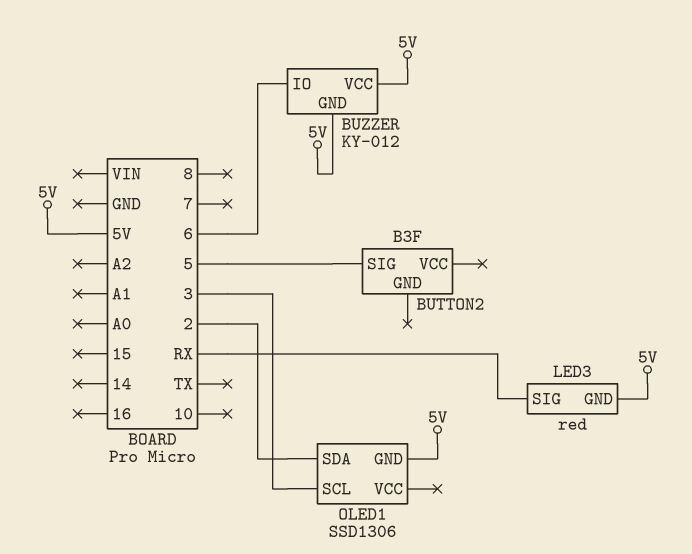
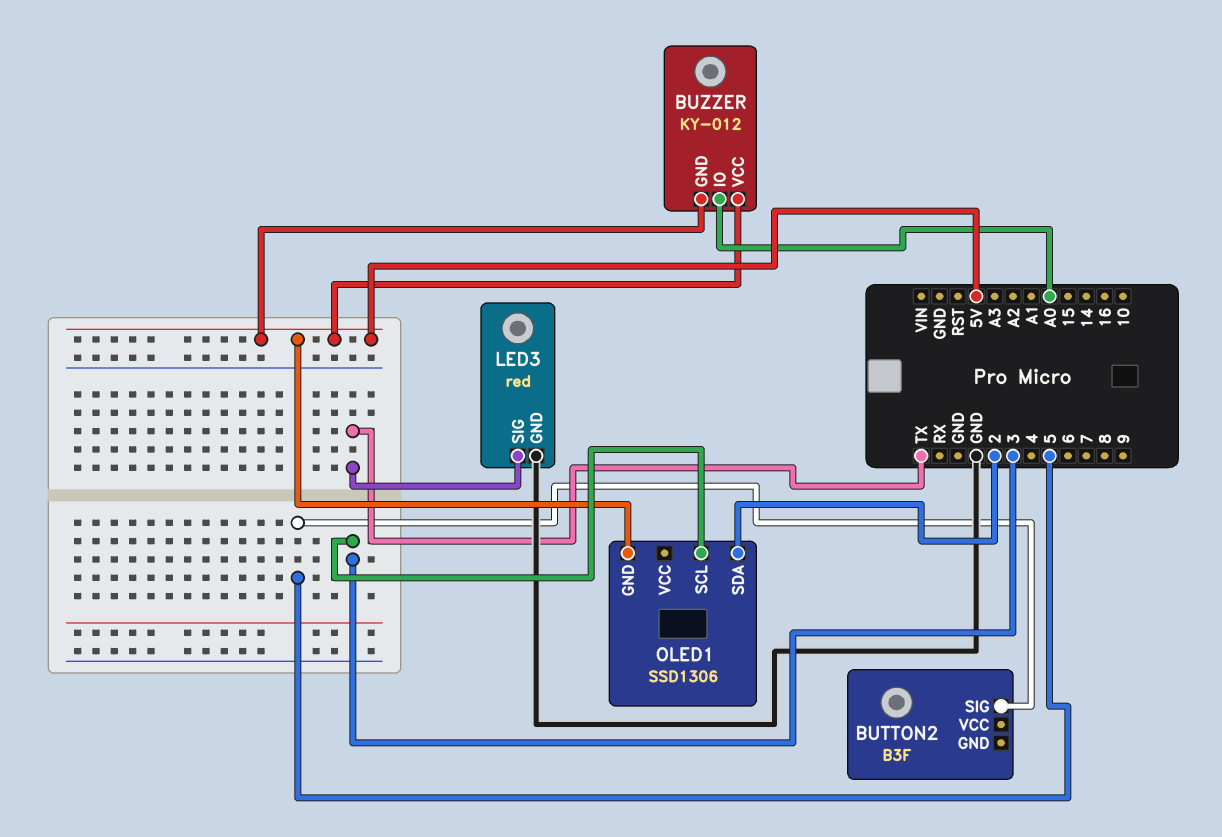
BUZZER pin IO: 6 -> A0
LED3 pin GND: 5V -> GND
LED3 pin SIG: RX -> TX

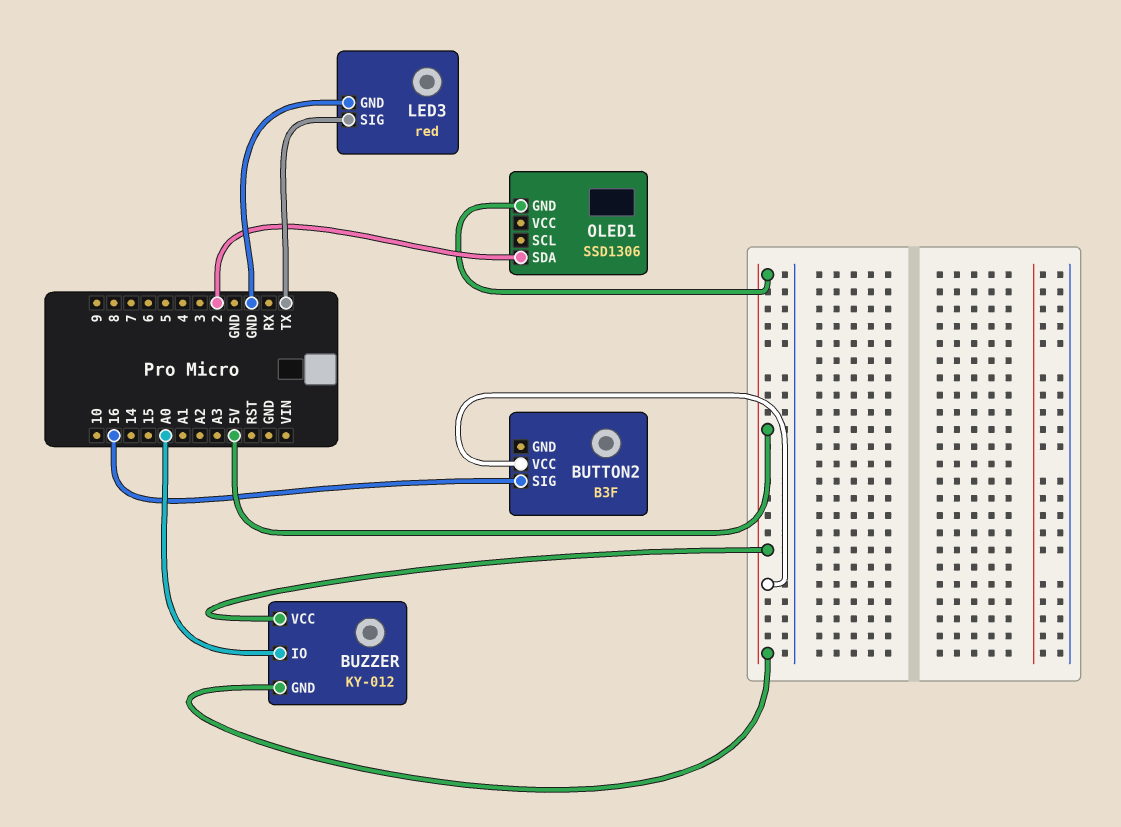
BUTTON2 pin SIG: 5 -> 16
BUTTON2 pin VCC: none -> 5V
OLED1 pin SCL: 3 -> none

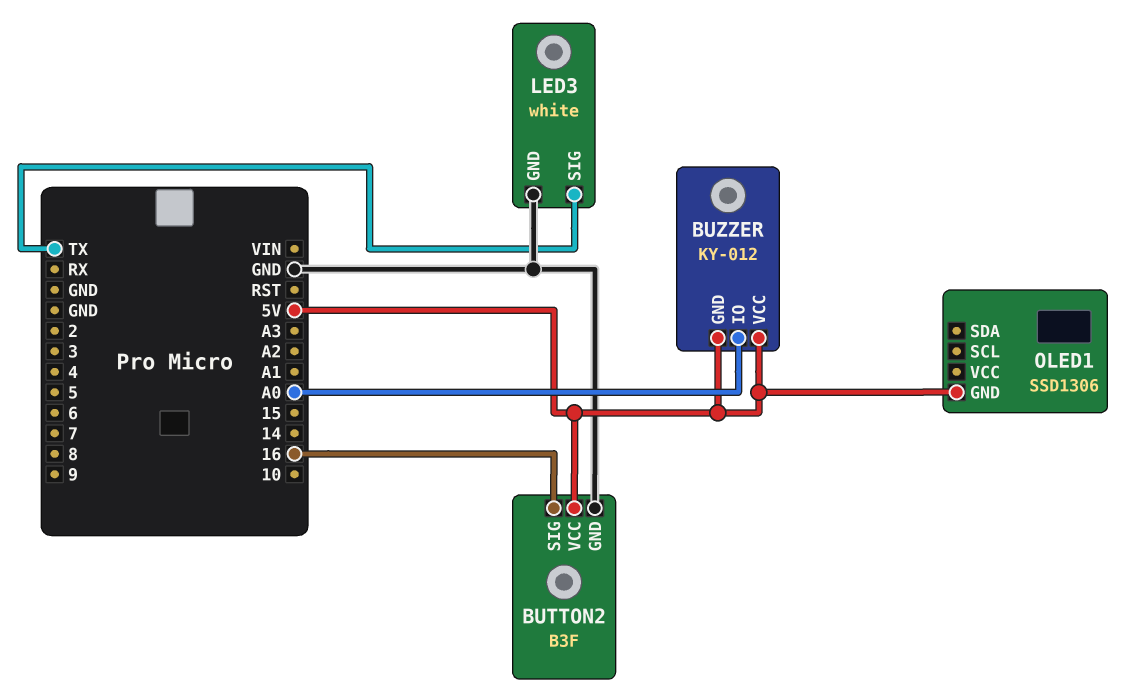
BUTTON2 pin GND: none -> GND
LED3: red -> white
OLED1 pin SDA: 2 -> none

